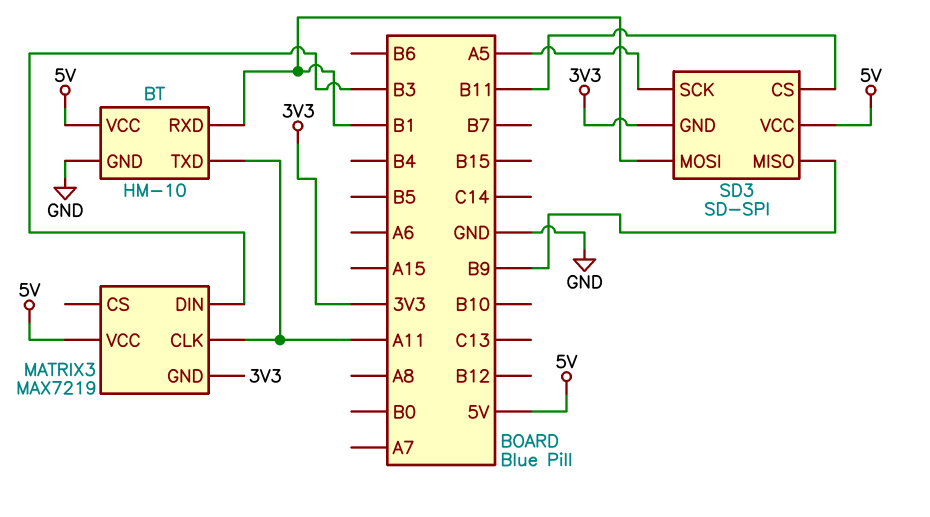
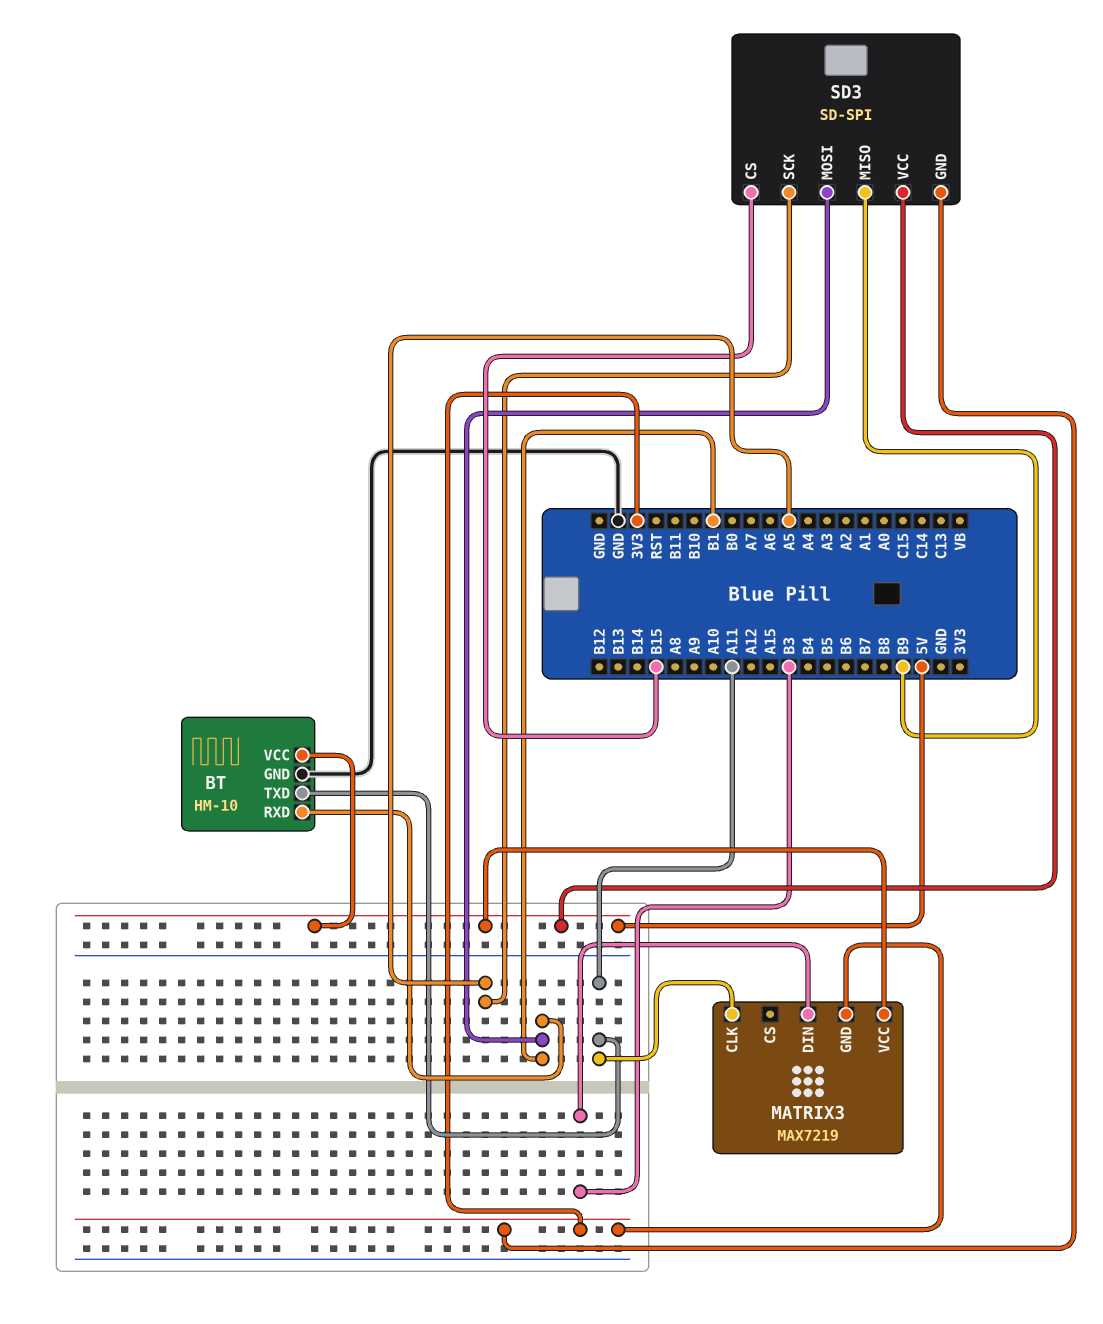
SD3 pin CS: B11 -> B15

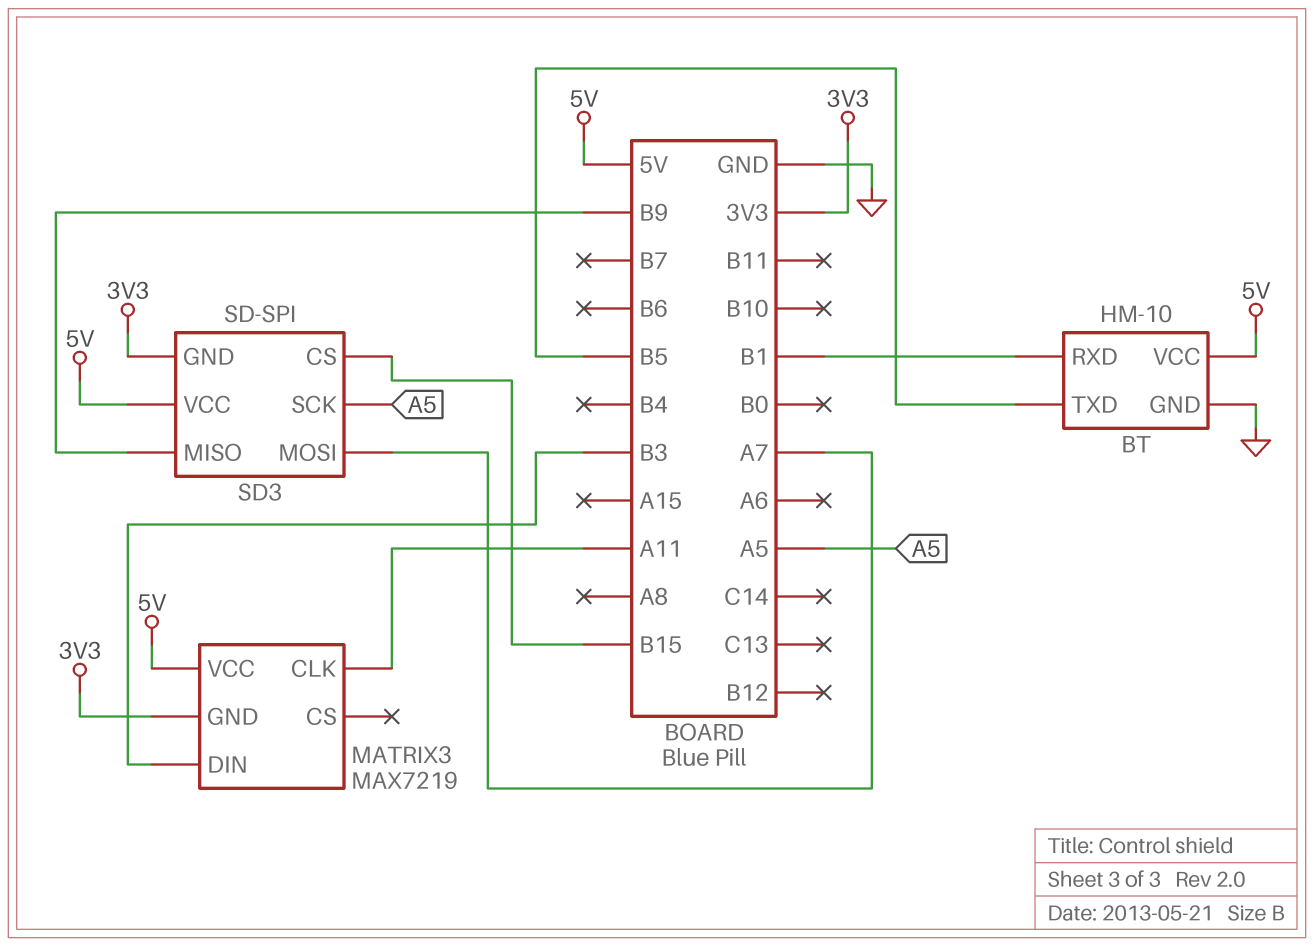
BT pin TXD: A11 -> B5
SD3 pin MOSI: B1 -> A7

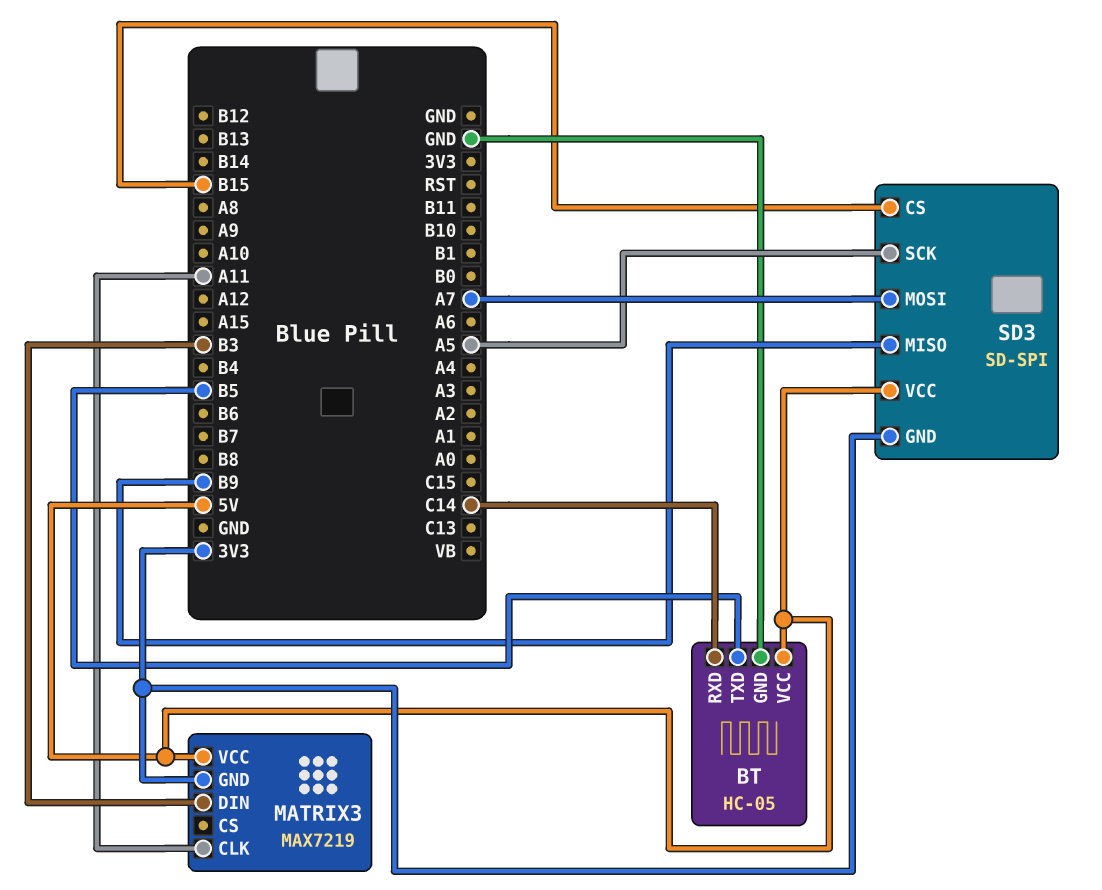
BT: HM-10 -> HC-05
BT pin RXD: B1 -> C14

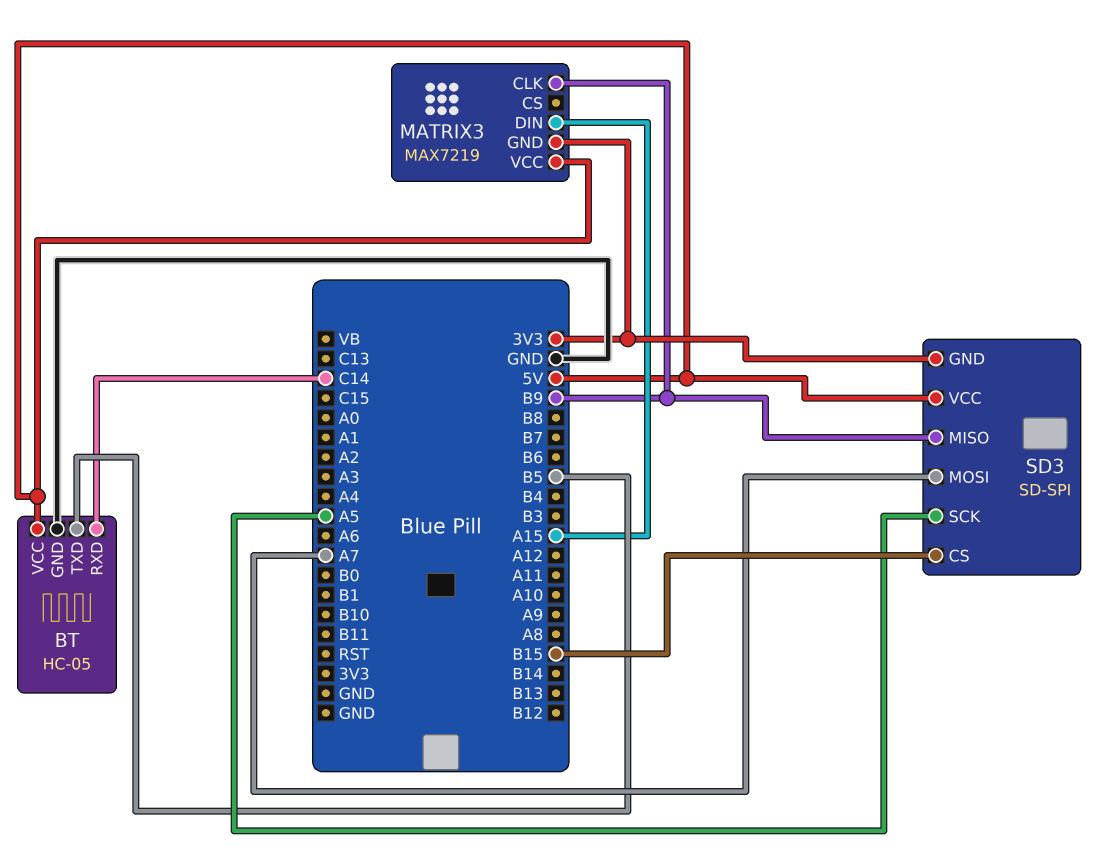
MATRIX3 pin CLK: A11 -> B9
MATRIX3 pin DIN: B3 -> A15

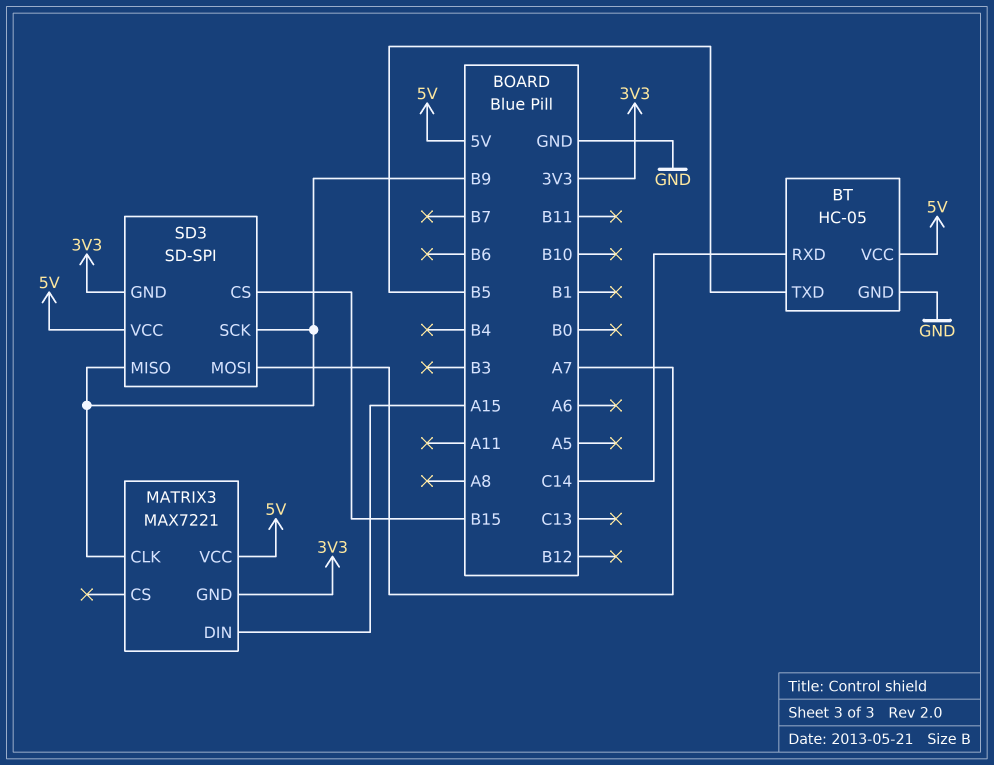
MATRIX3: MAX7219 -> MAX7221
SD3 pin SCK: A5 -> B9

